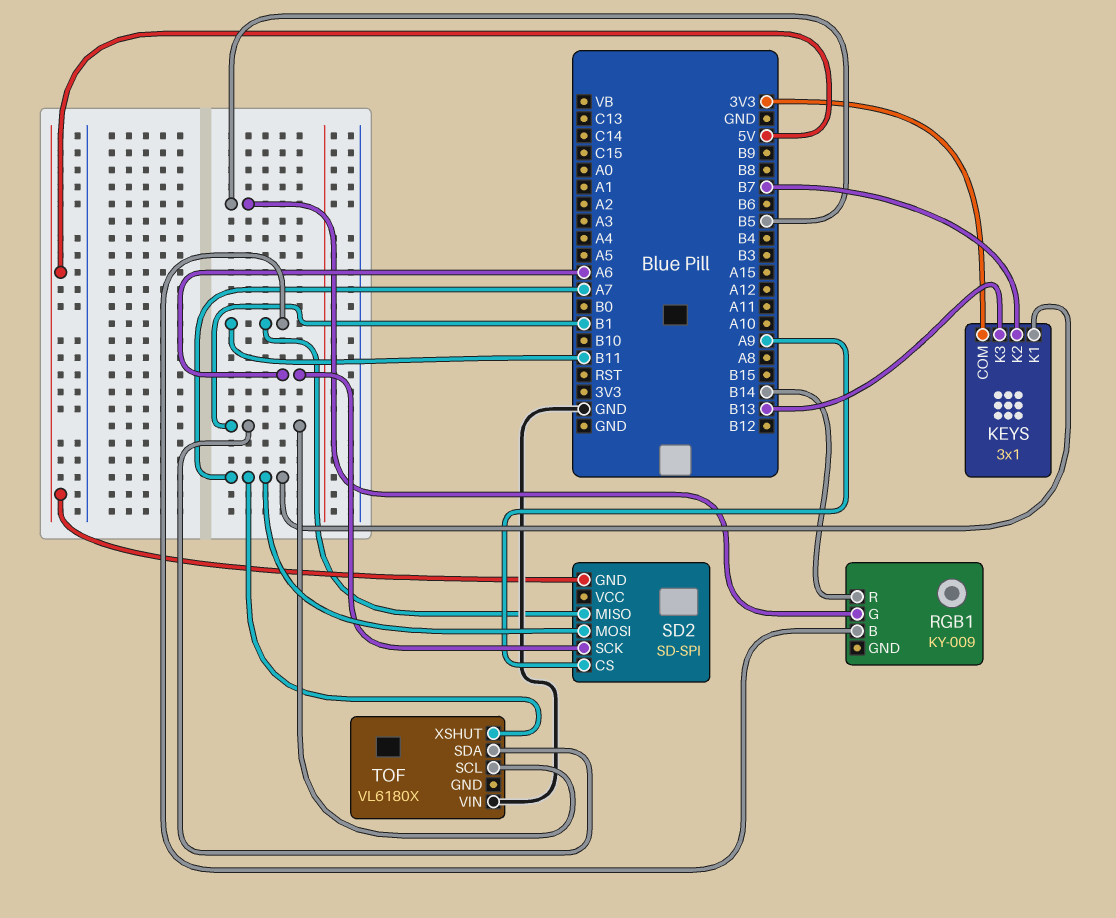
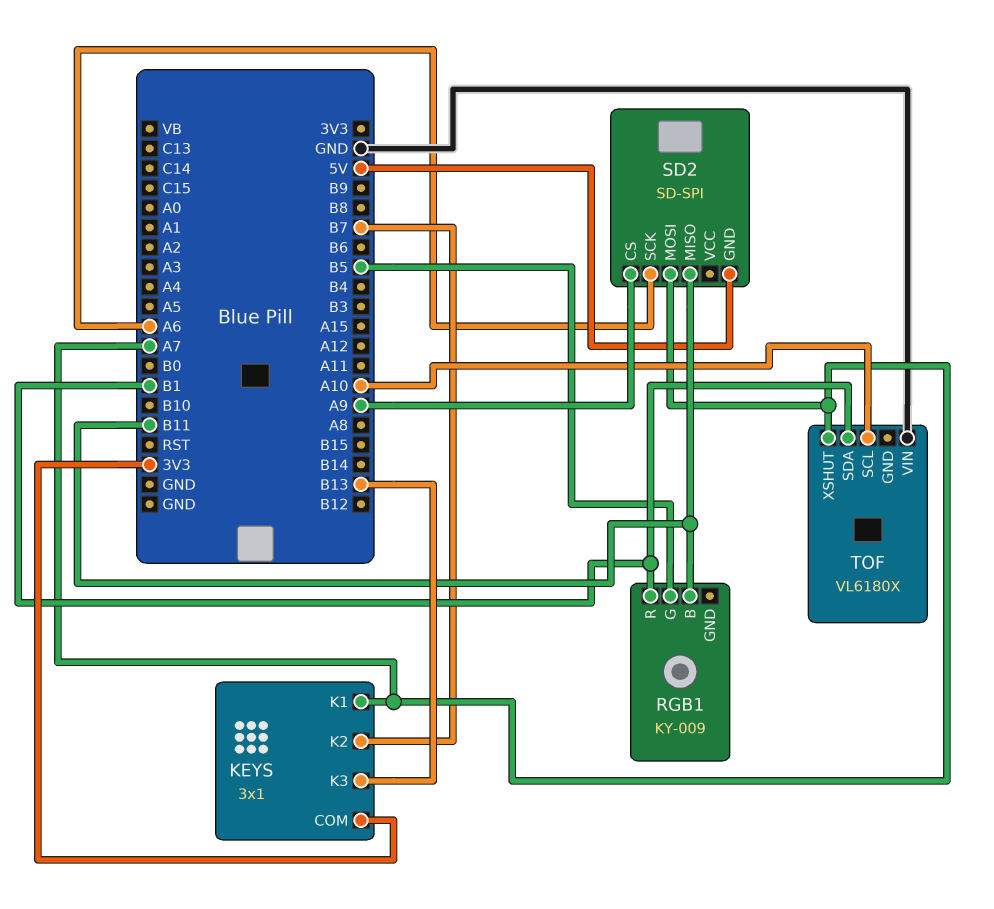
RGB1 pin R: B14 -> B1
TOF pin SCL: B1 -> A10

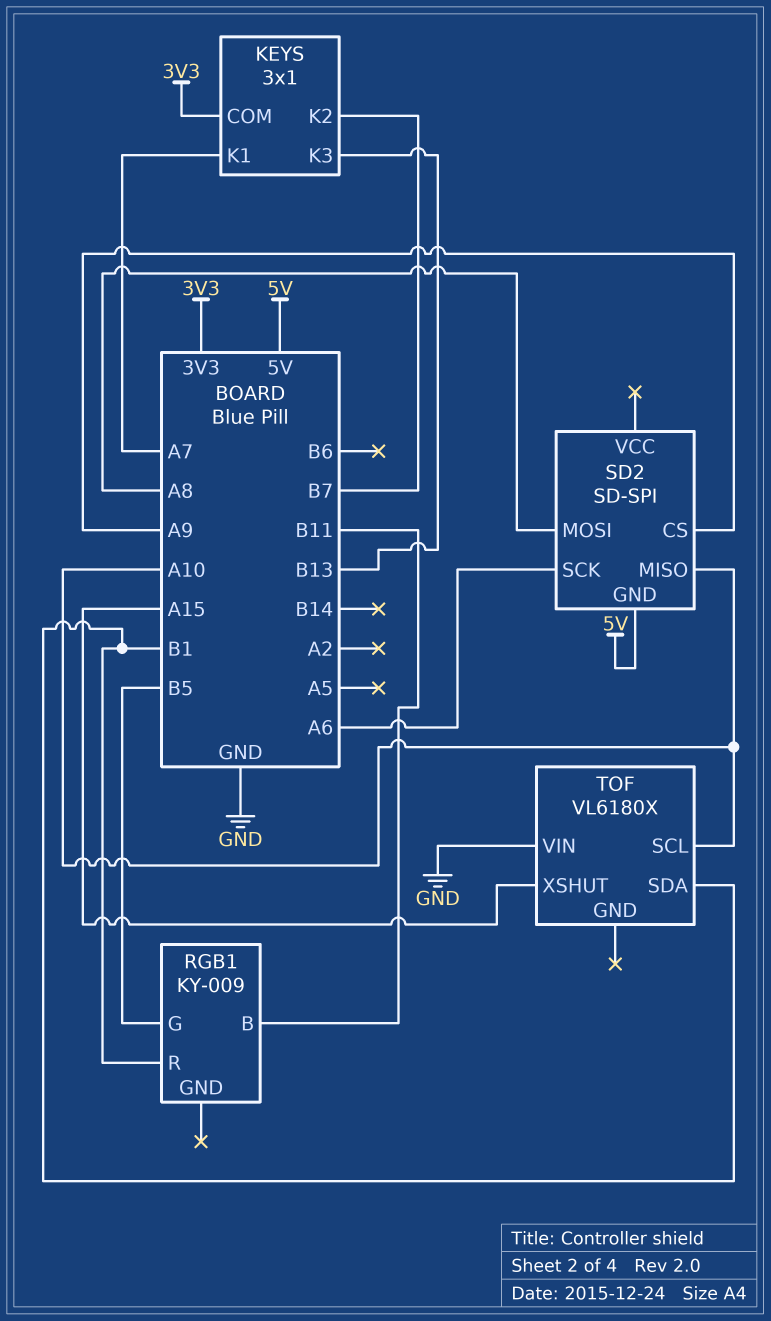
SD2 pin MISO: B11 -> A10
SD2 pin MOSI: A7 -> A8
TOF pin XSHUT: A7 -> A15

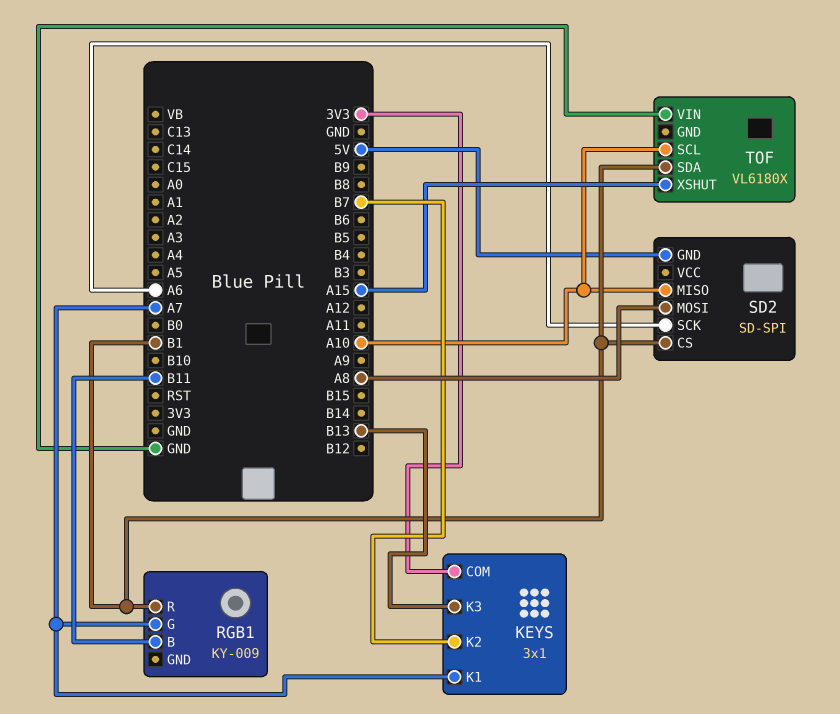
RGB1 pin G: B5 -> A7
SD2 pin CS: A9 -> B1

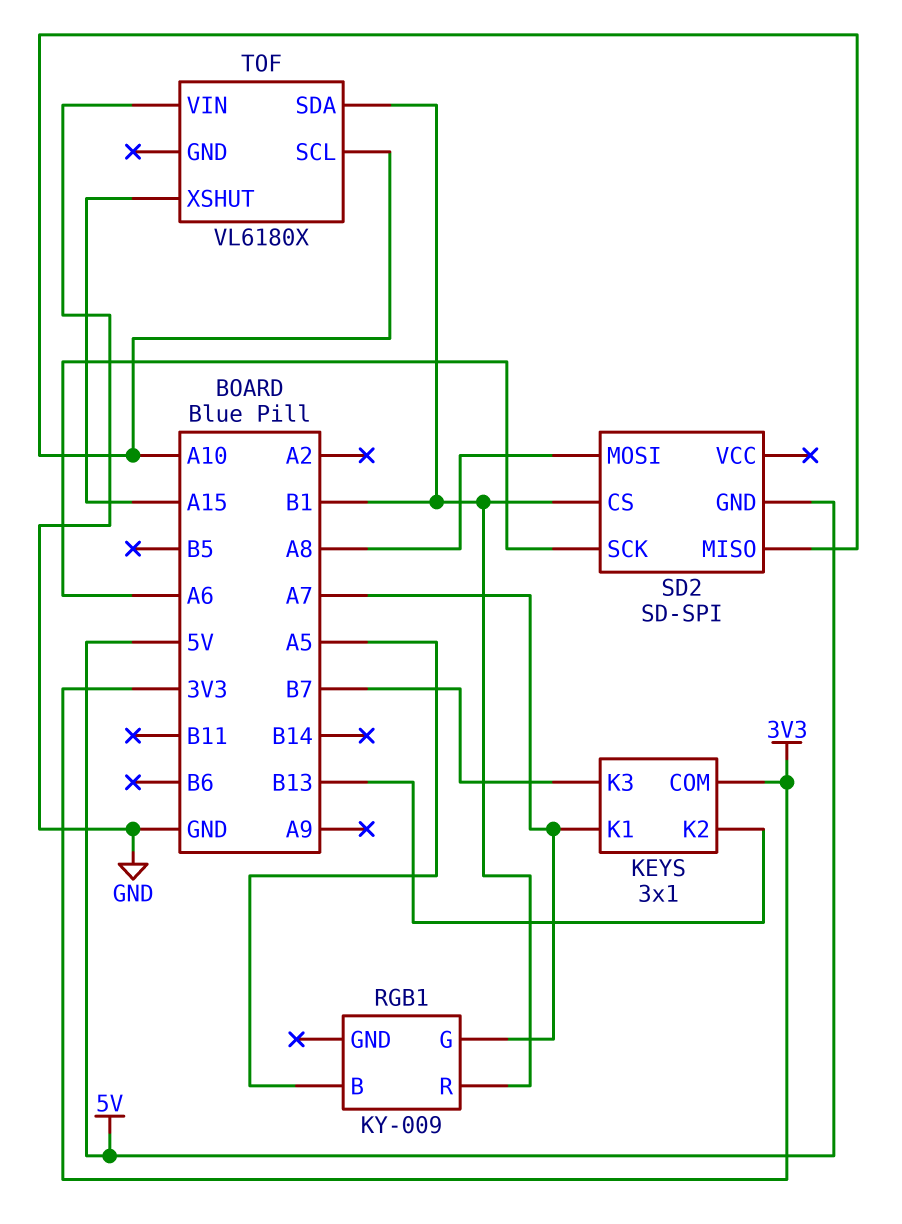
KEYS pin K2: B7 -> B13
KEYS pin K3: B13 -> B7
RGB1 pin B: B11 -> A5

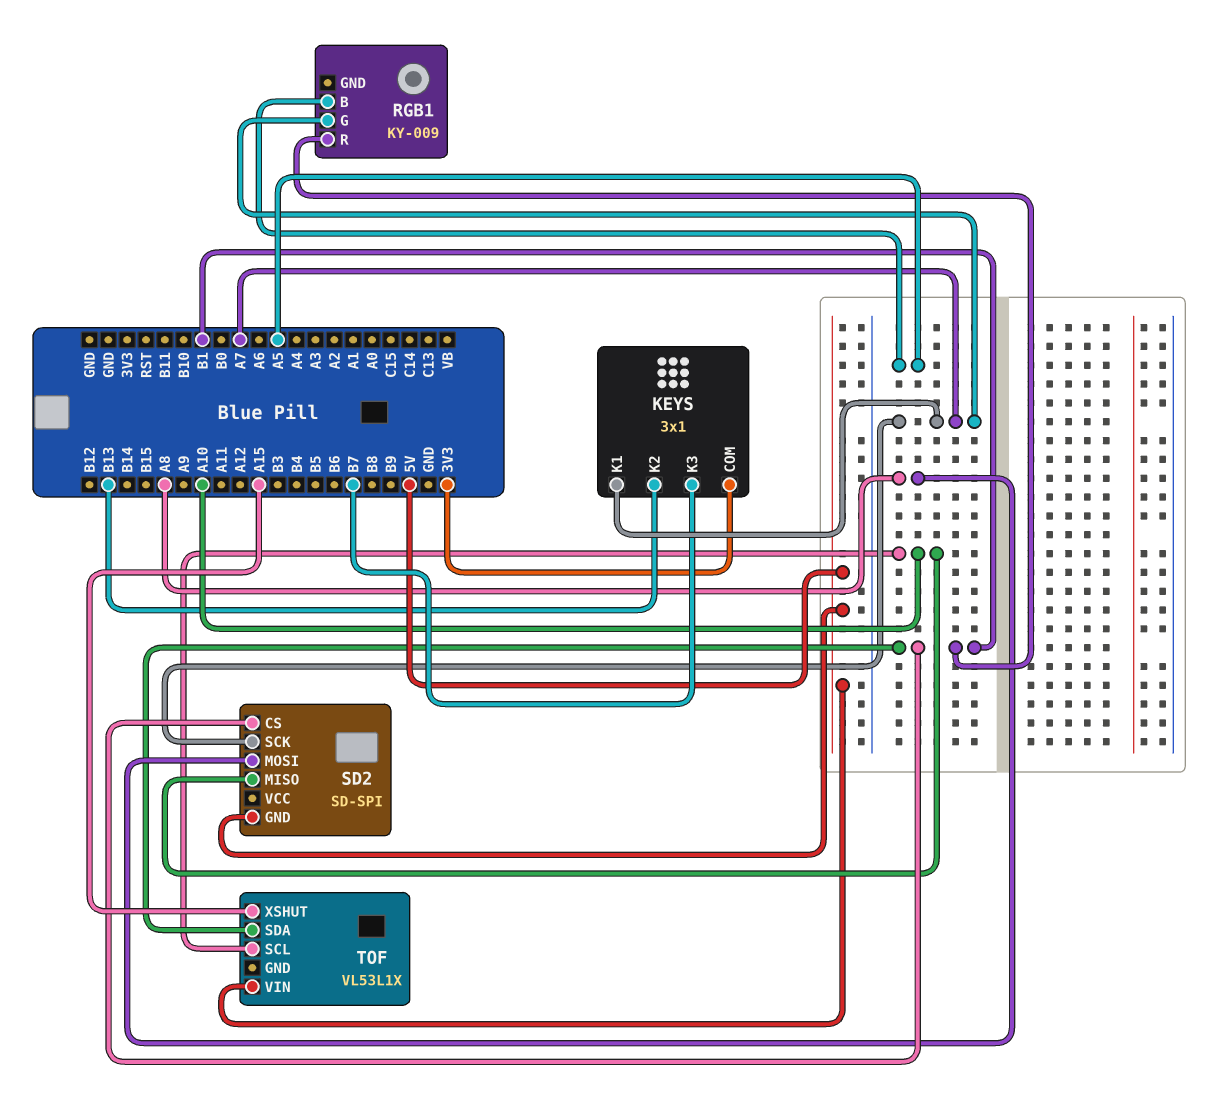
SD2 pin SCK: A6 -> A7
TOF: VL6180X -> VL53L1X
TOF pin VIN: GND -> 5V

